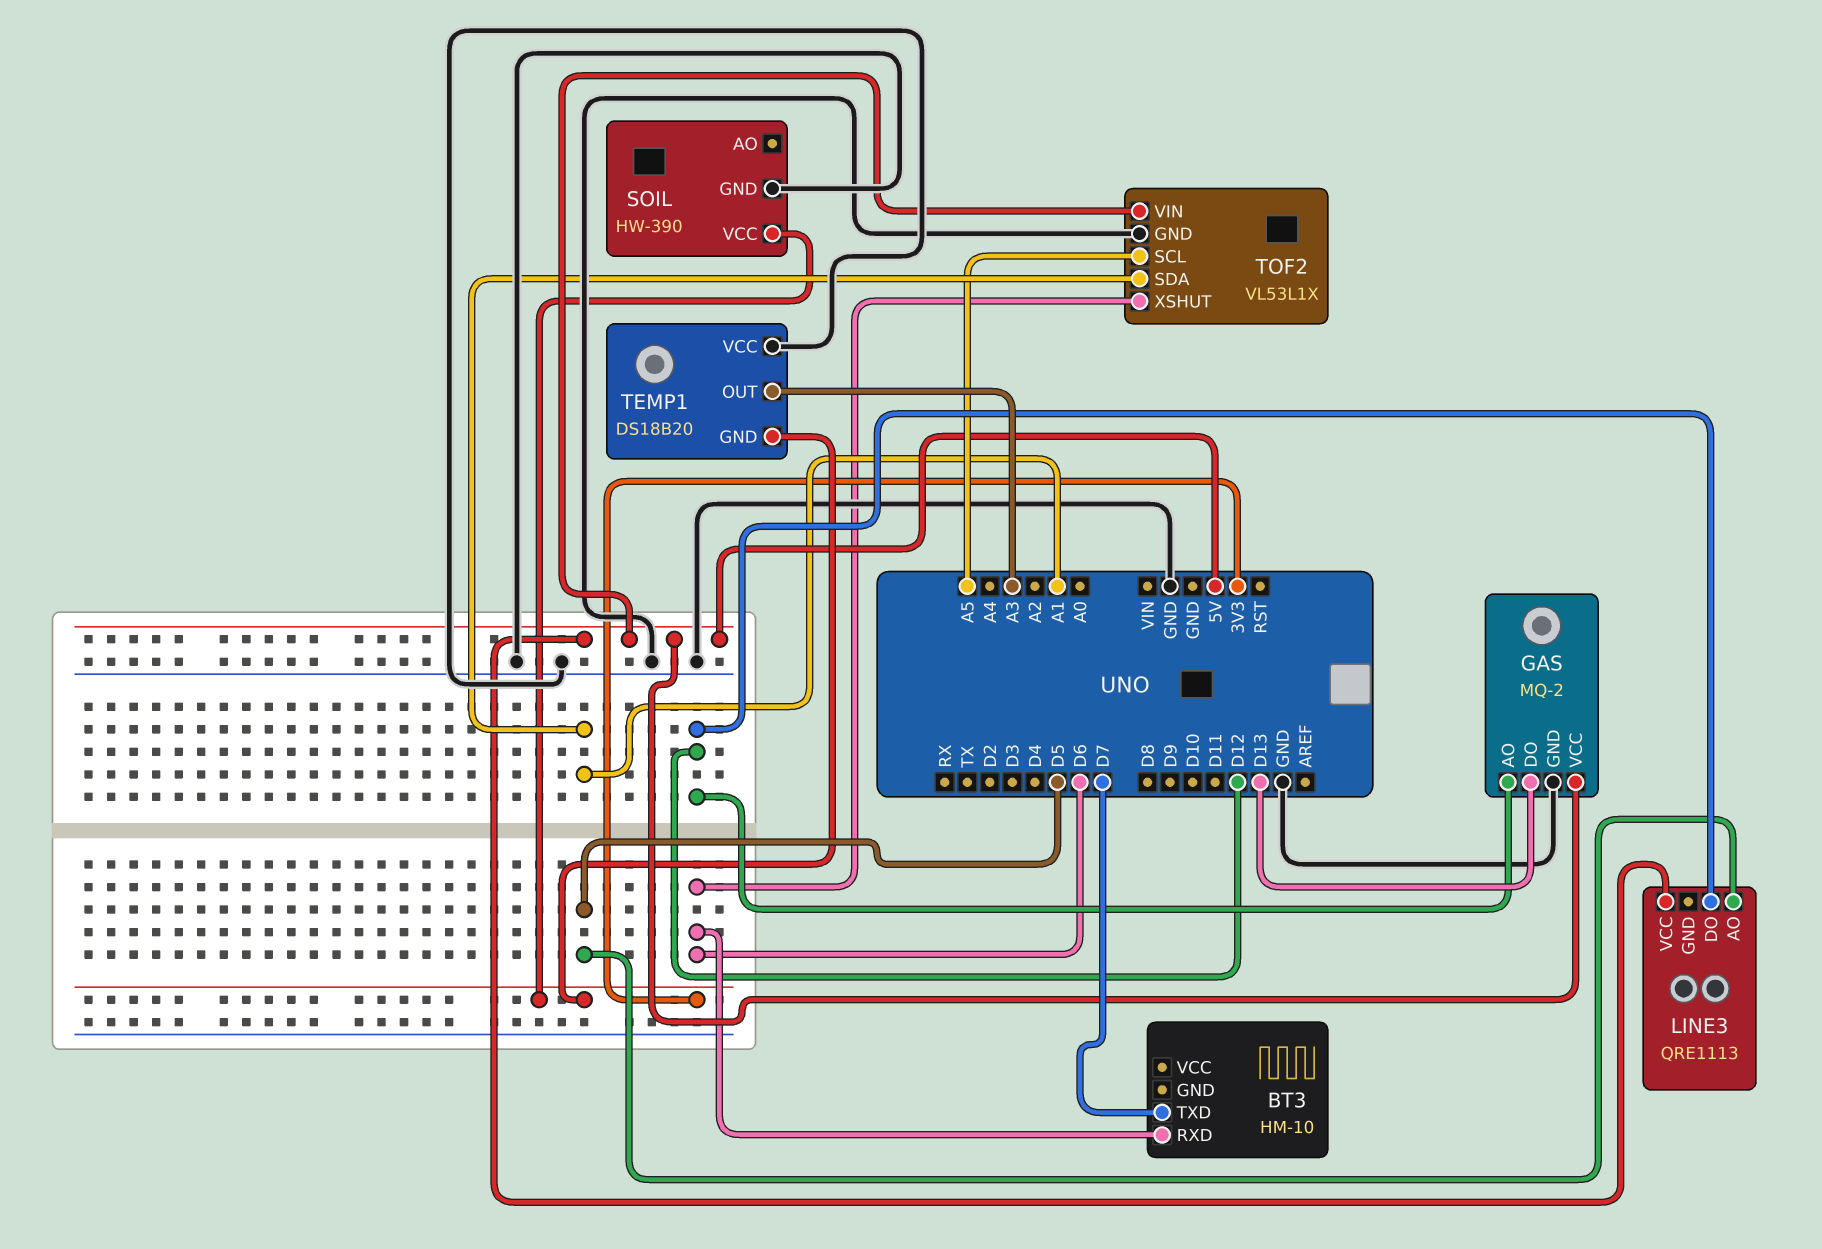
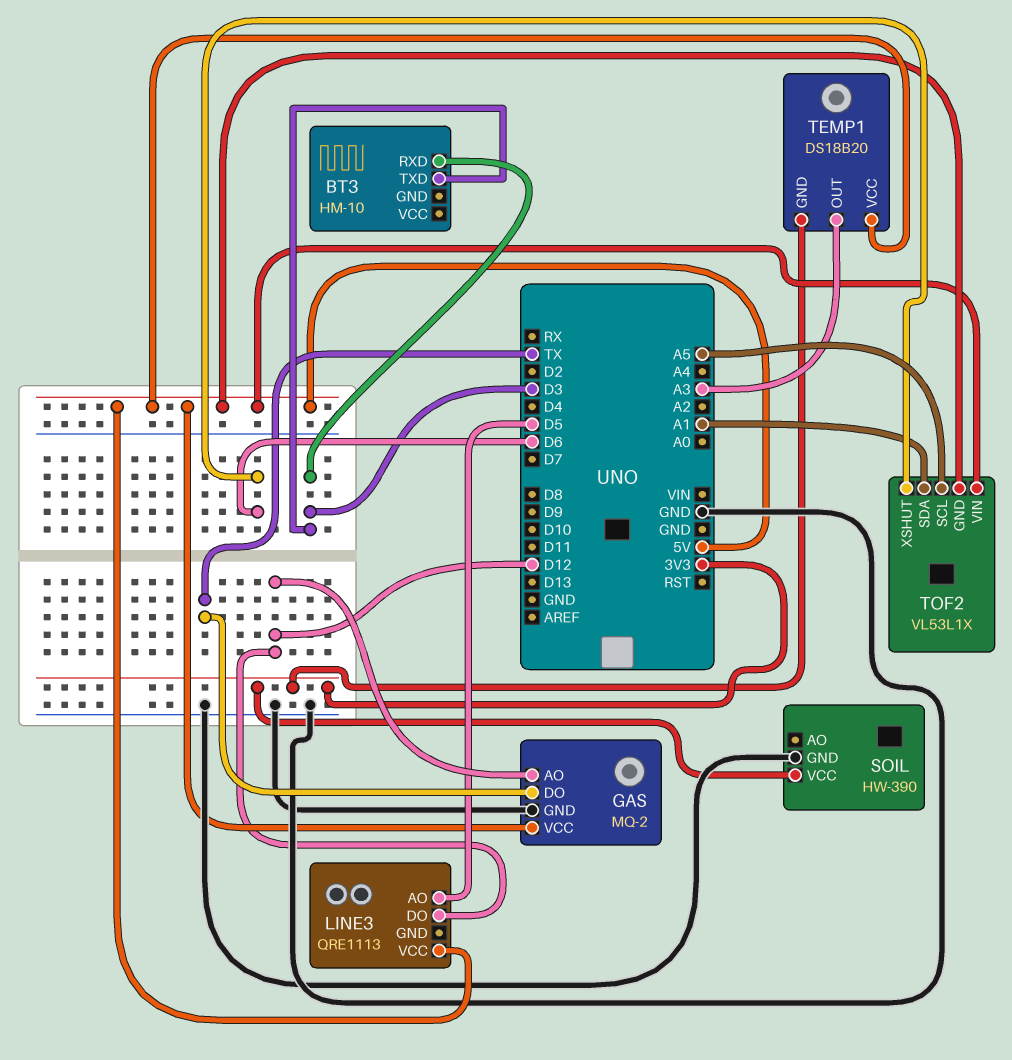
BT3 pin RXD: D6 -> D3
BT3 pin TXD: D7 -> D3
GAS pin DO: D13 -> TX
TEMP1 pin VCC: GND -> 5V
TOF2 pin GND: GND -> 5V

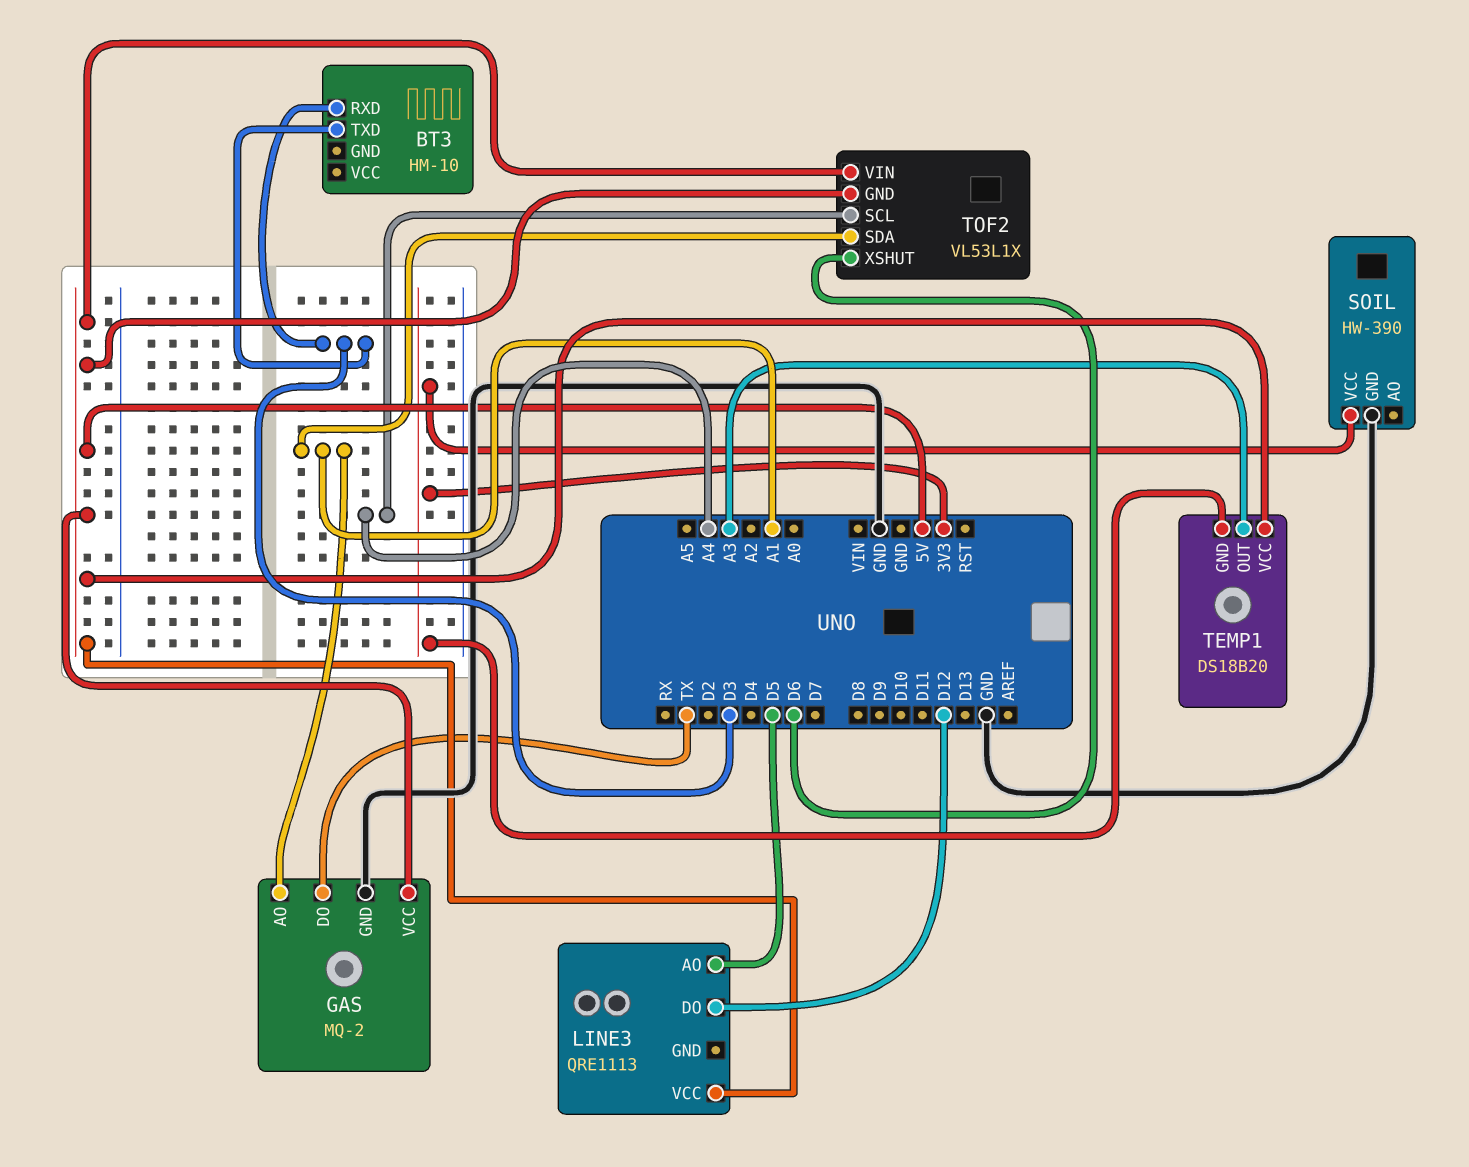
GAS pin AO: D12 -> A1
TOF2 pin SCL: A5 -> A4

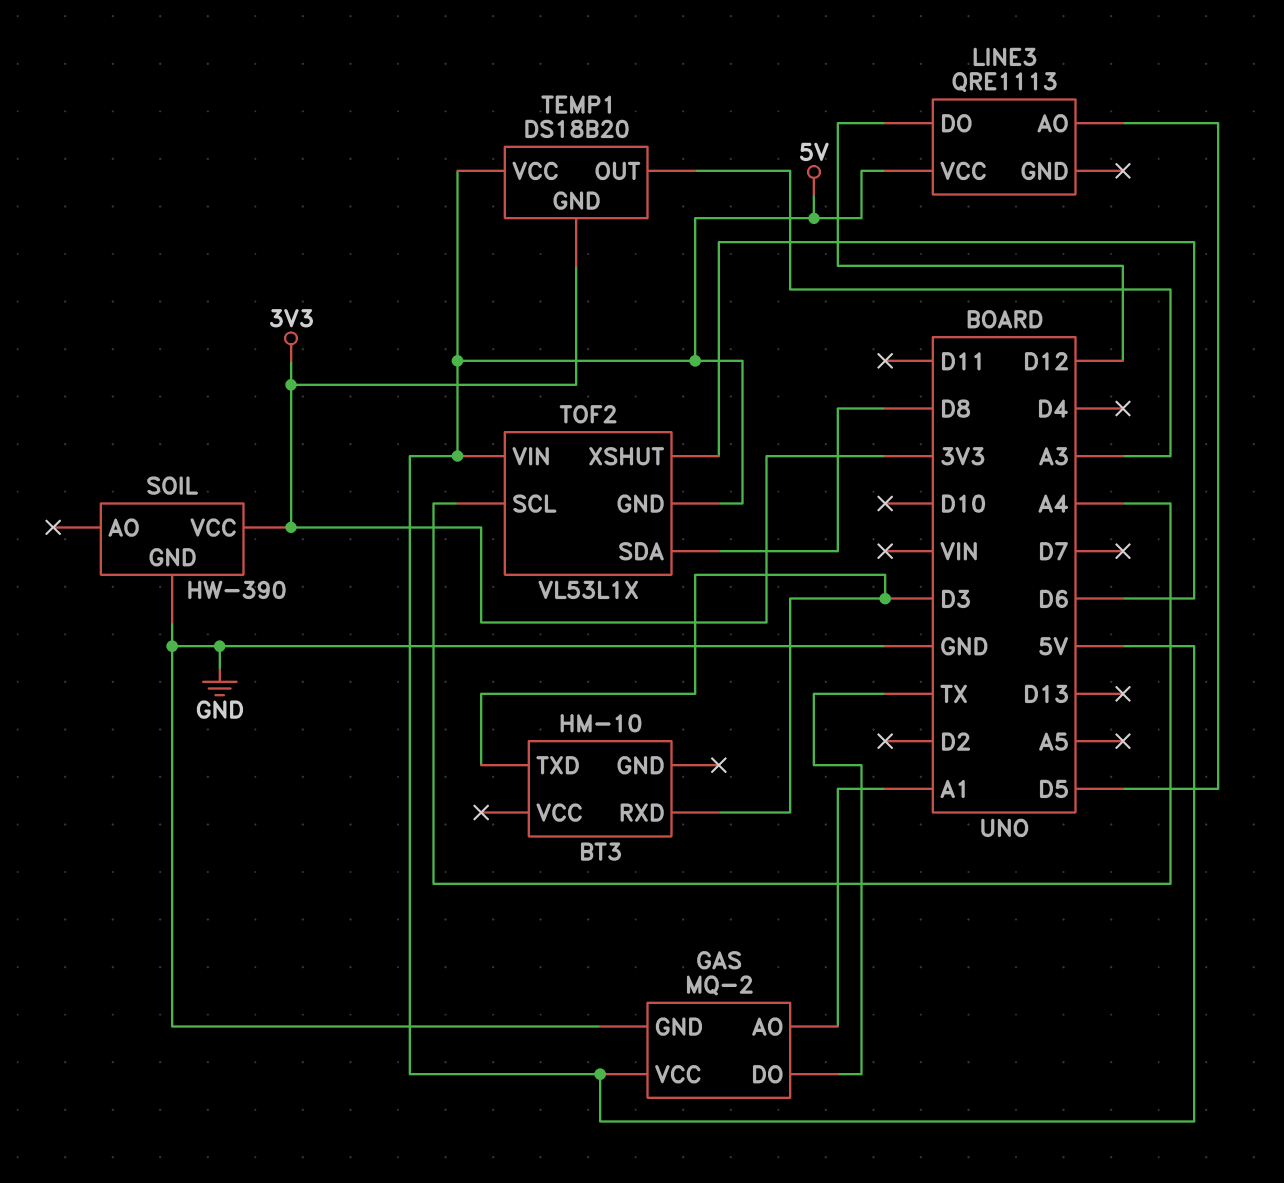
TOF2 pin SDA: A1 -> D8

